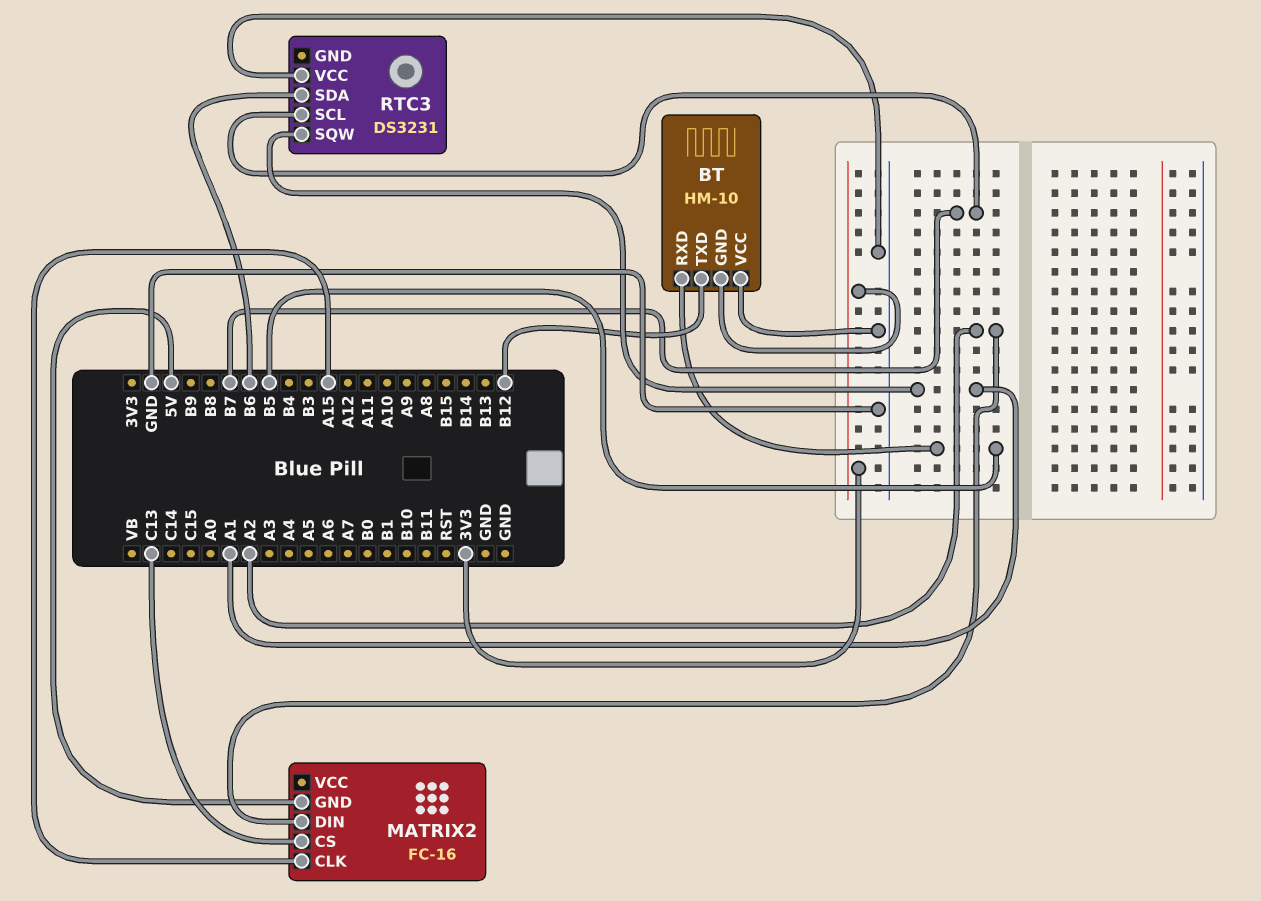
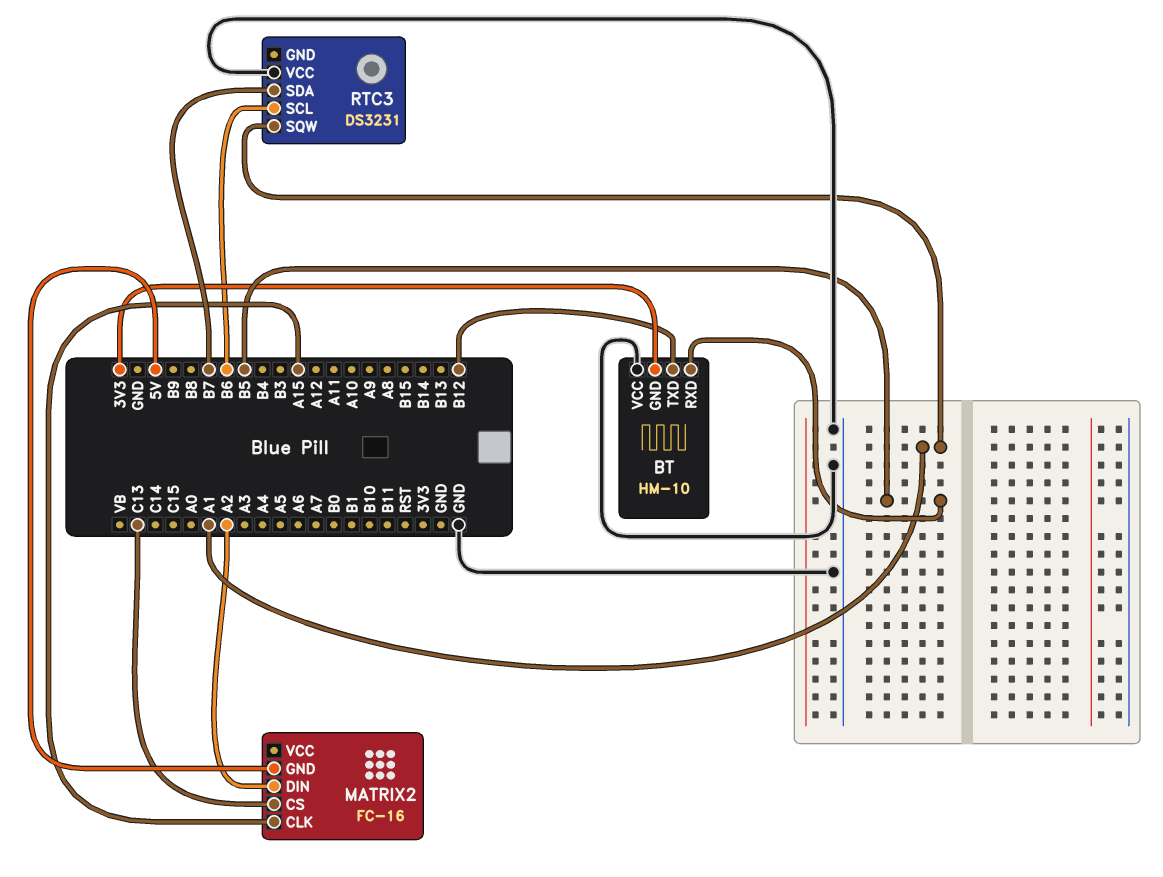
RTC3 pin SCL: B7 -> B6
RTC3 pin SDA: B6 -> B7

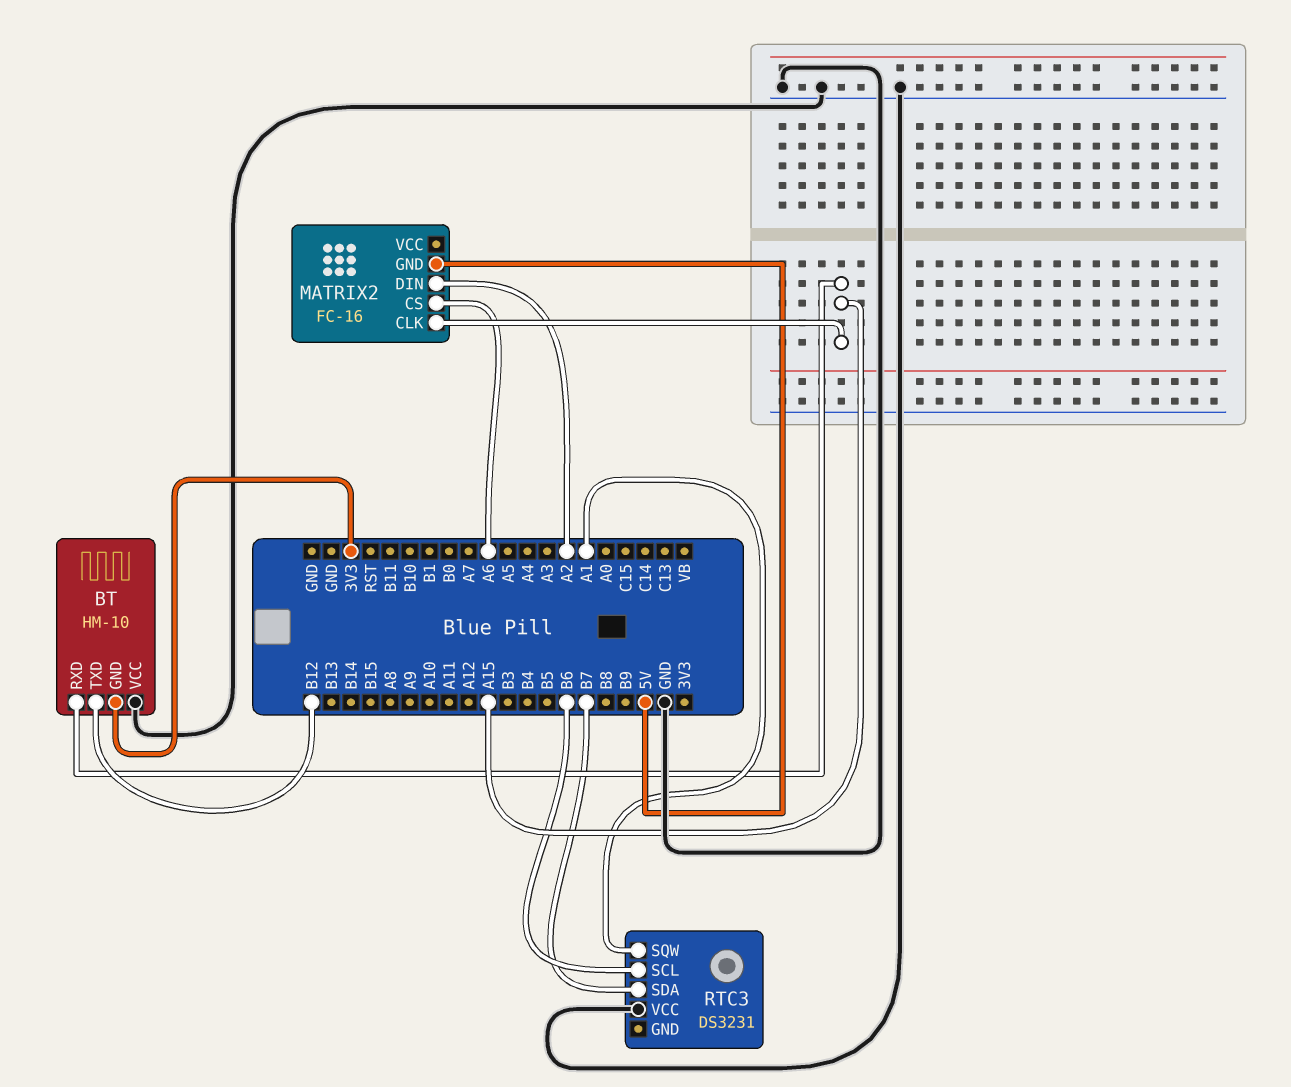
BT pin RXD: B5 -> A15
MATRIX2 pin CS: C13 -> A6

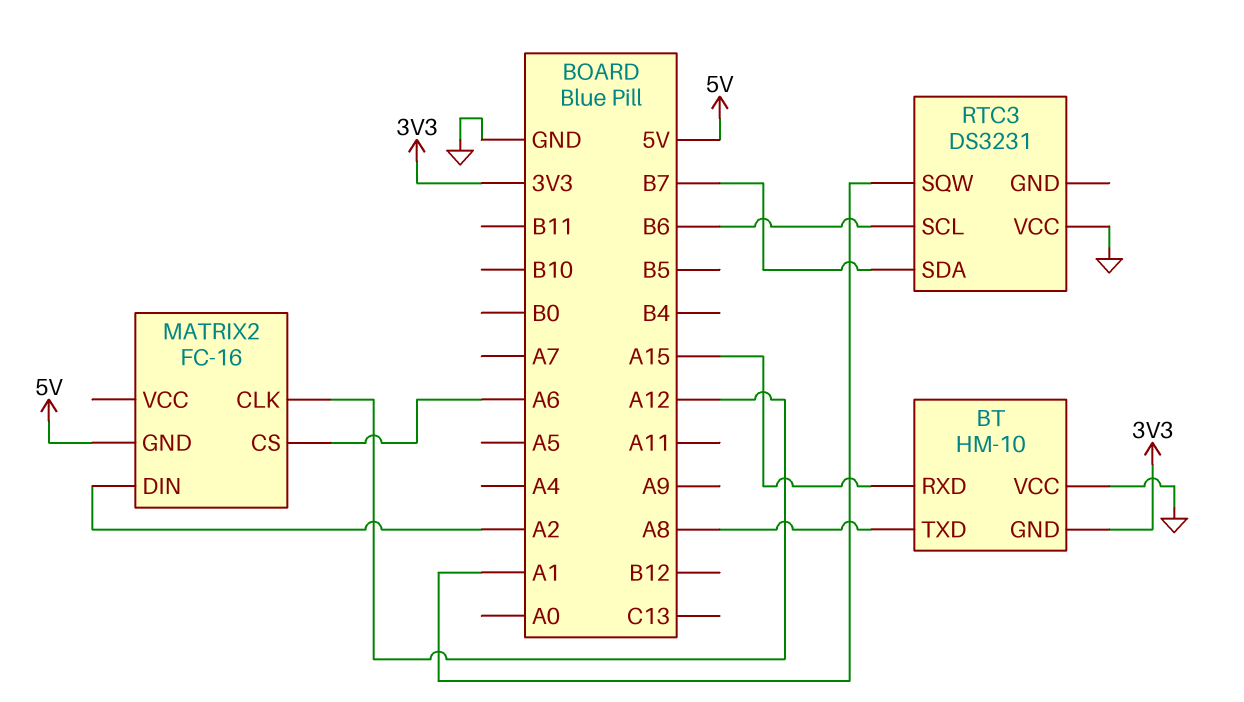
BT pin TXD: B12 -> A8
MATRIX2 pin CLK: A15 -> A12

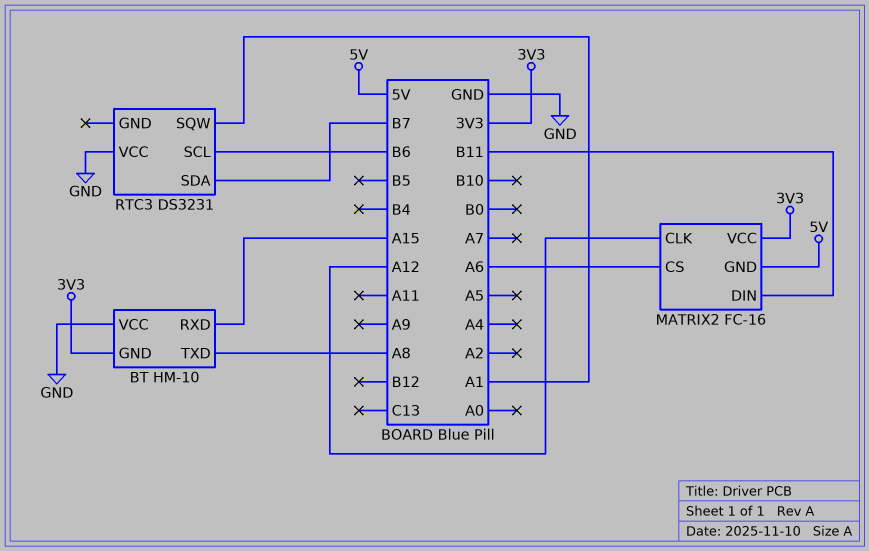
MATRIX2 pin DIN: A2 -> B11
MATRIX2 pin VCC: none -> 3V3

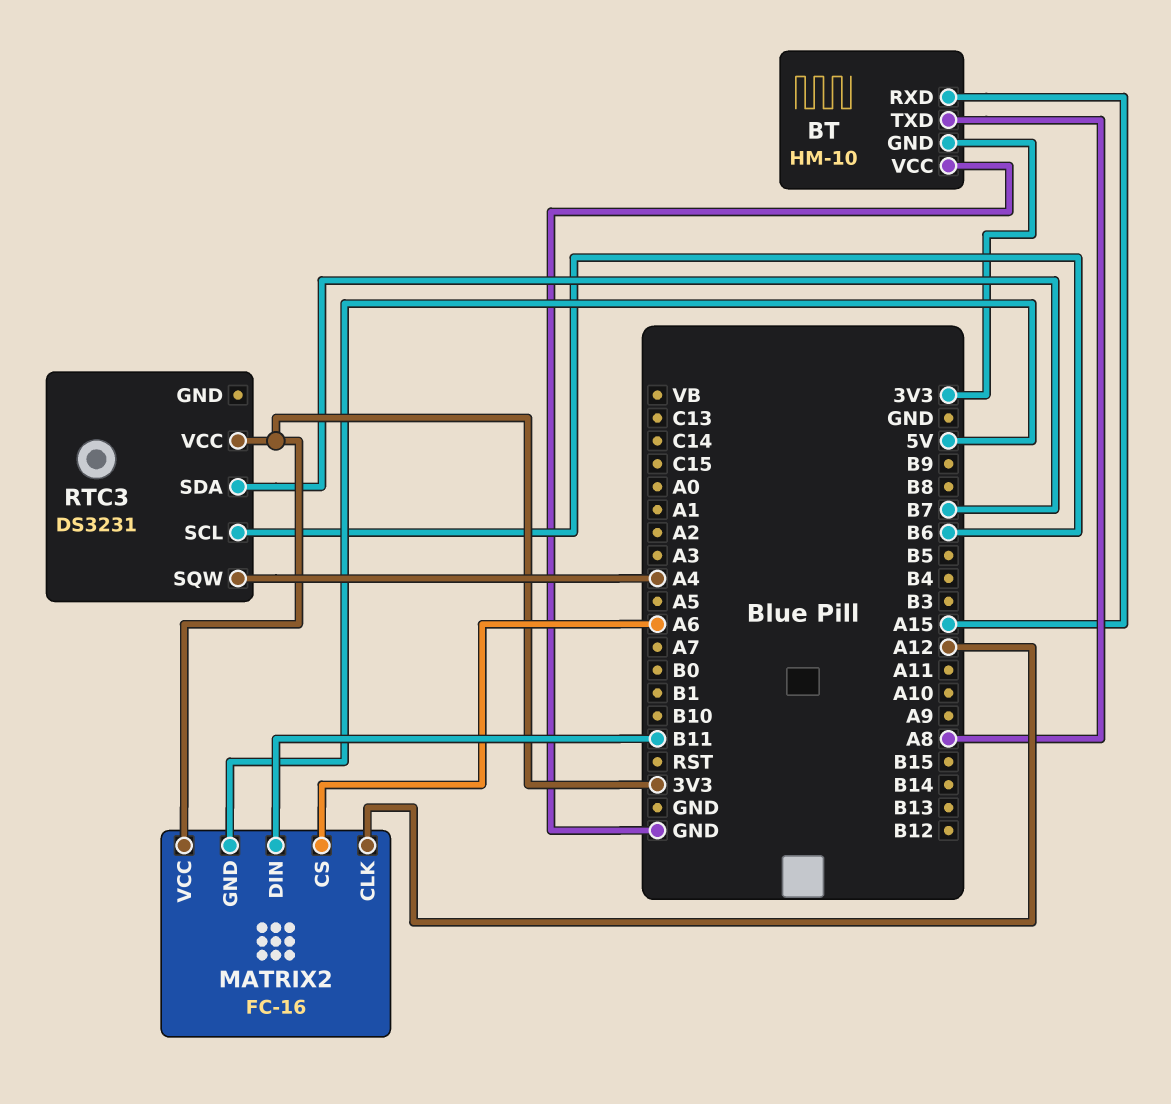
RTC3 pin SQW: A1 -> A4
RTC3 pin VCC: GND -> 3V3

